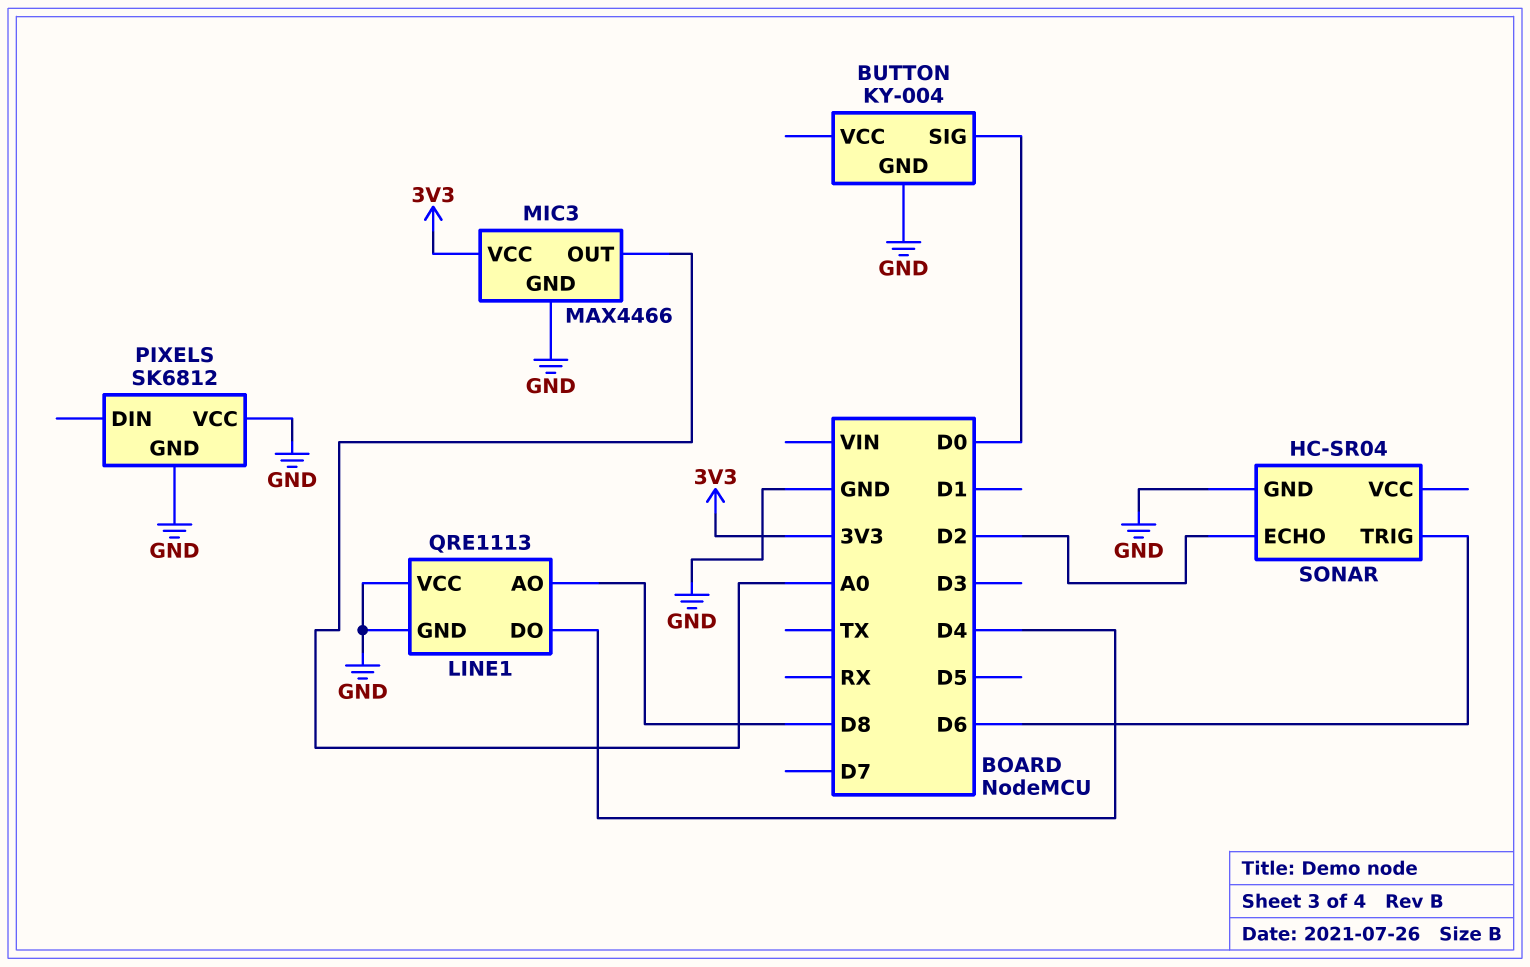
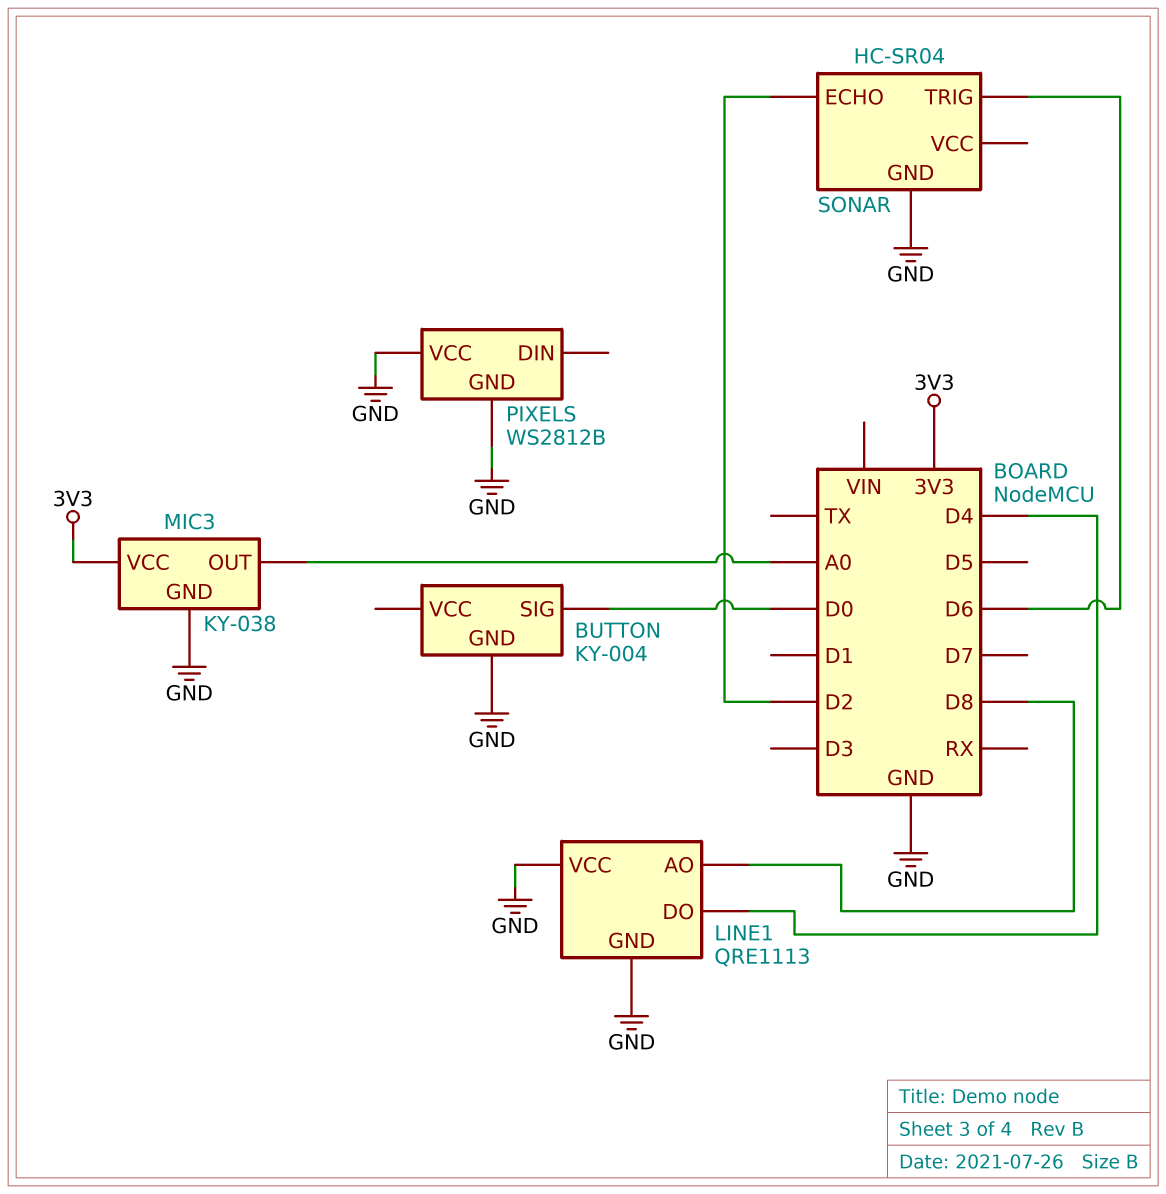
MIC3: MAX4466 -> KY-038
PIXELS: SK6812 -> WS2812B

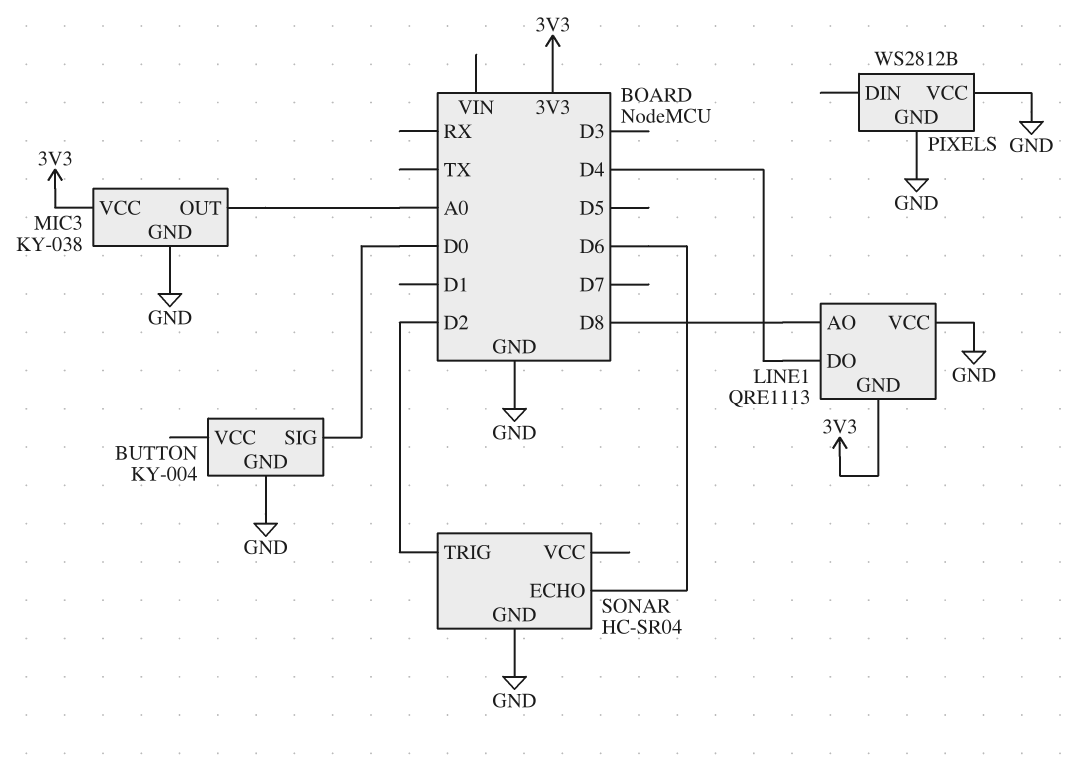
LINE1 pin GND: GND -> 3V3
SONAR pin ECHO: D2 -> D6
SONAR pin TRIG: D6 -> D2

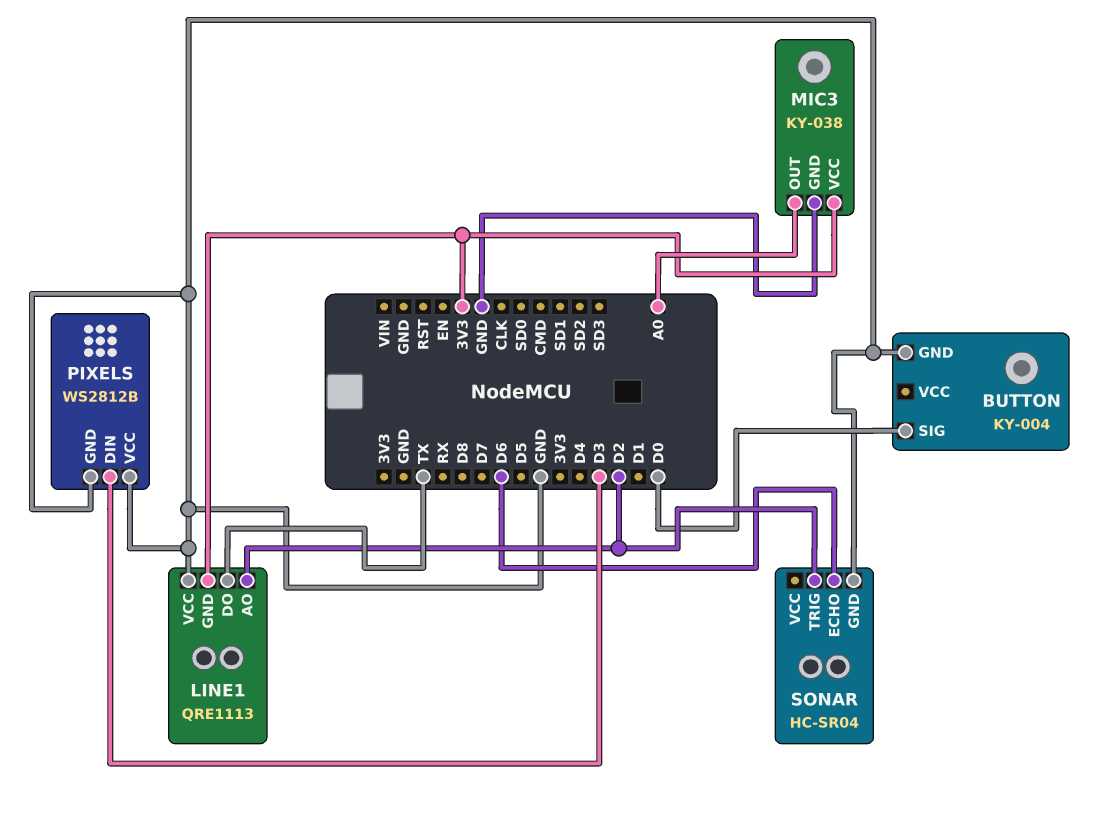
LINE1 pin AO: D8 -> D2
LINE1 pin DO: D4 -> TX
PIXELS pin DIN: none -> D3

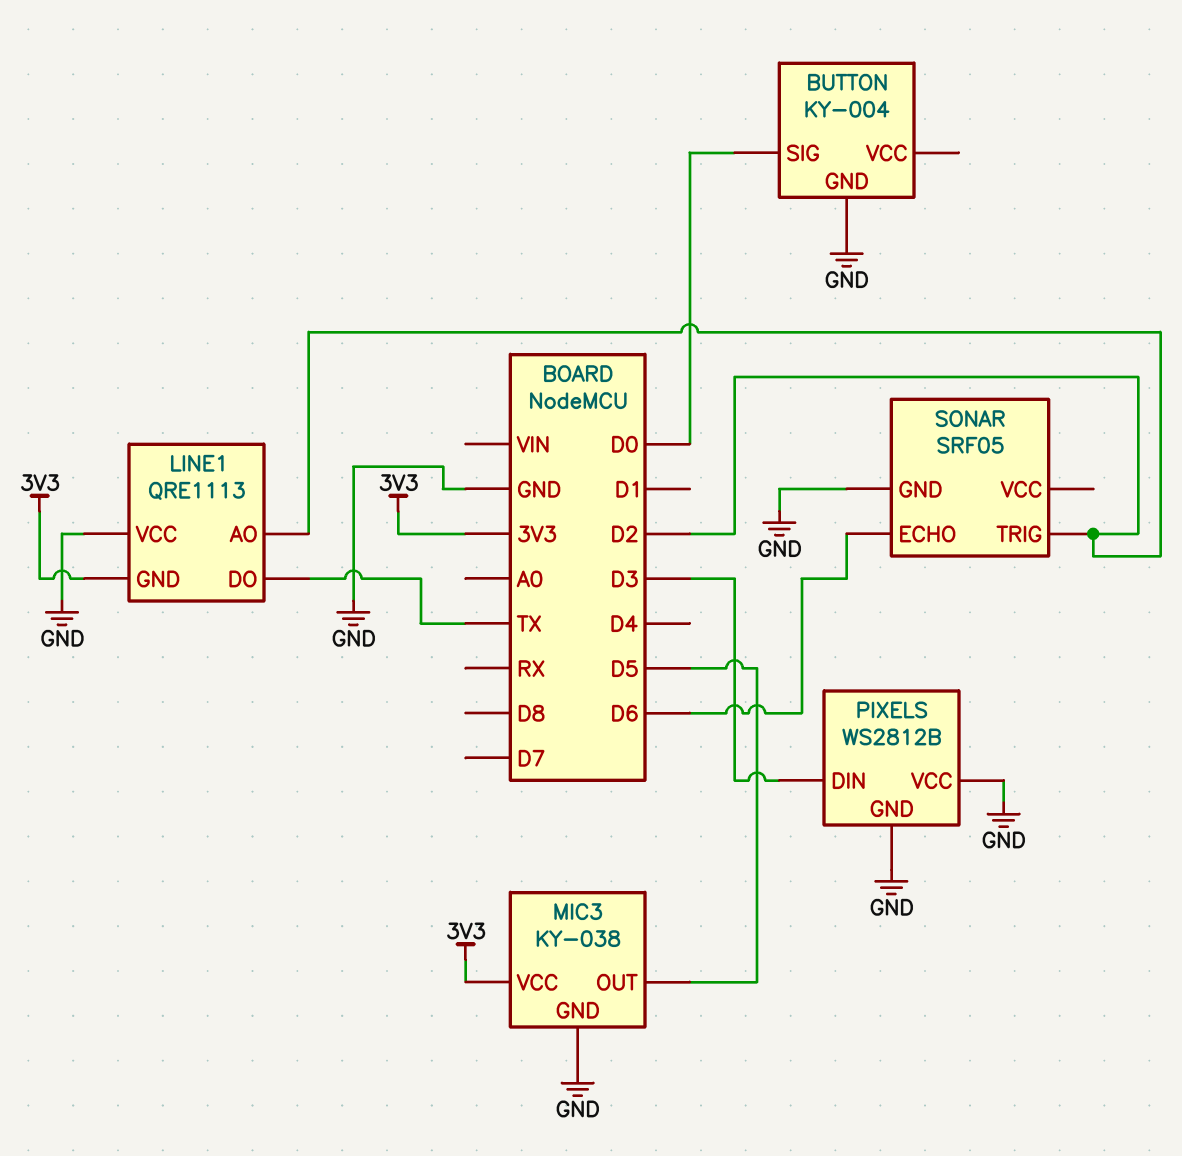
MIC3 pin OUT: A0 -> D5
SONAR: HC-SR04 -> SRF05

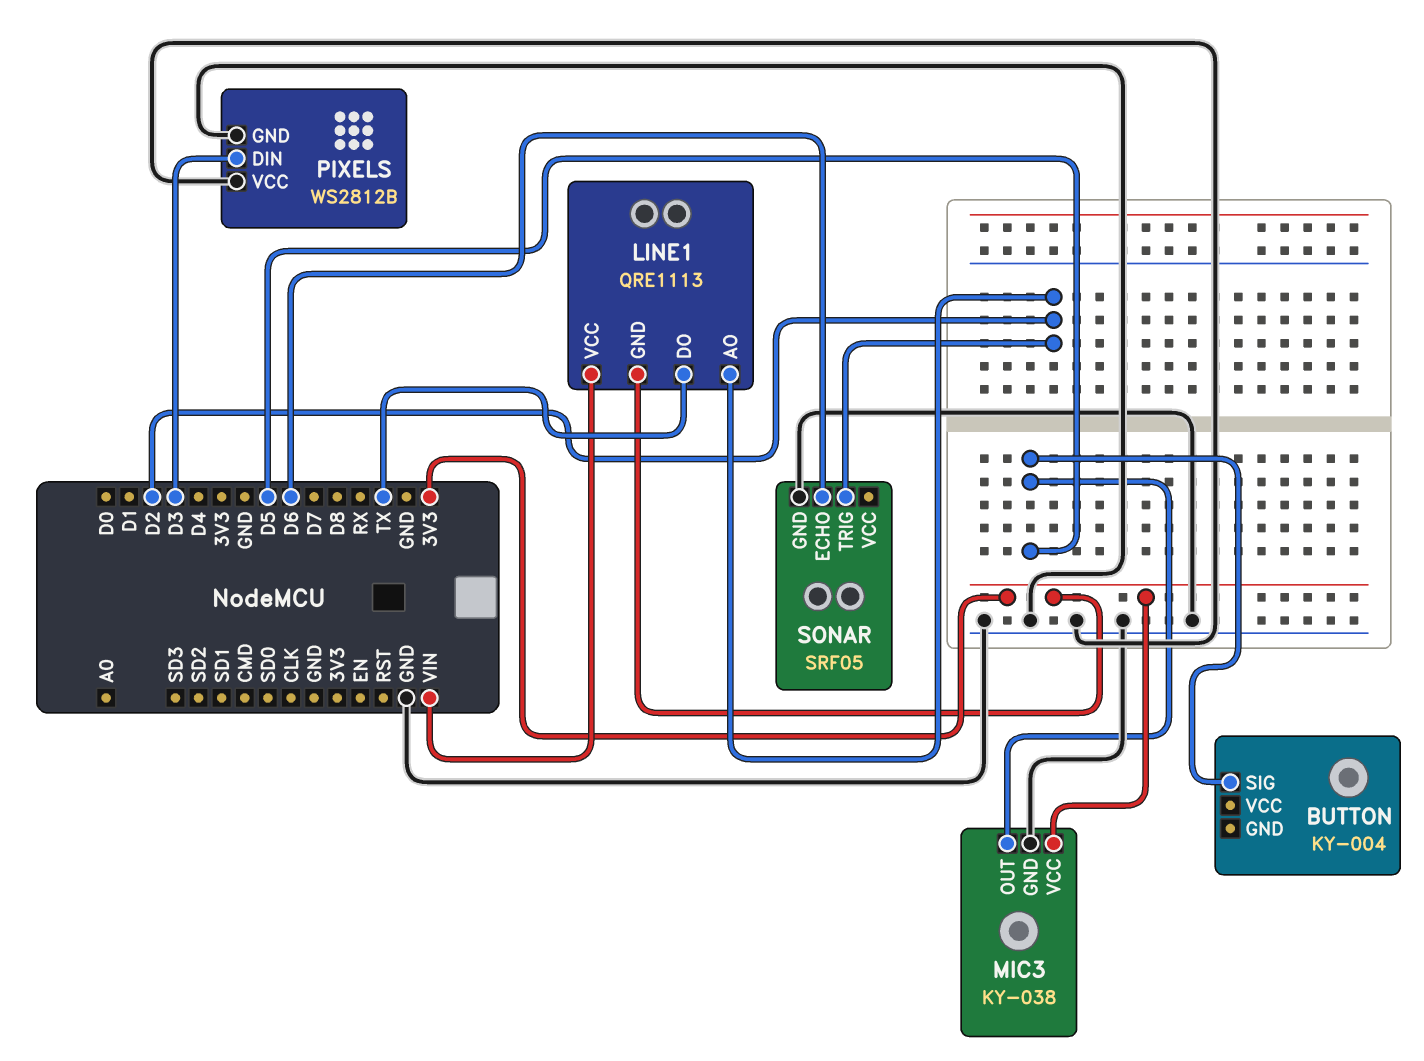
BUTTON pin GND: GND -> none
BUTTON pin SIG: D0 -> D5
LINE1 pin VCC: GND -> VIN

